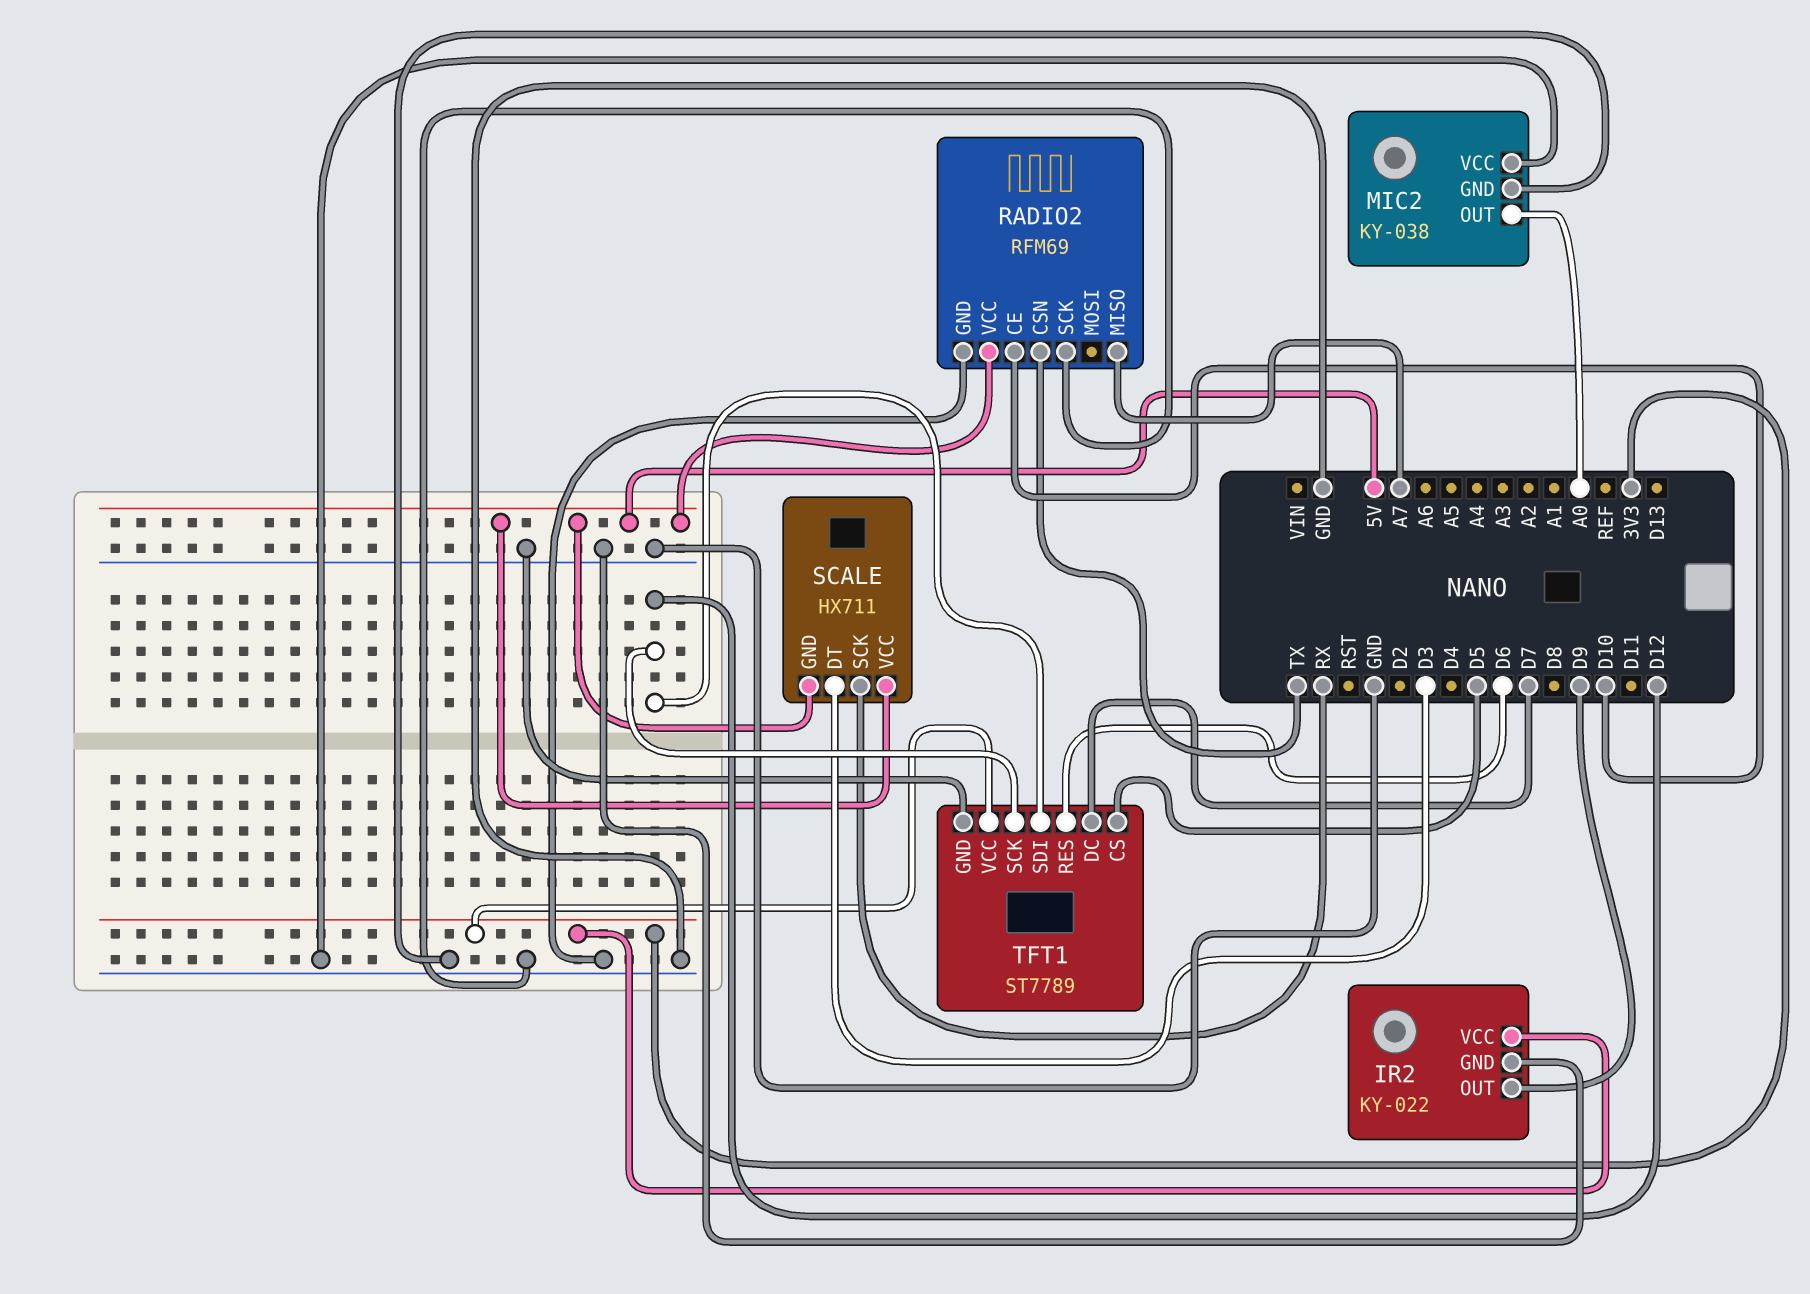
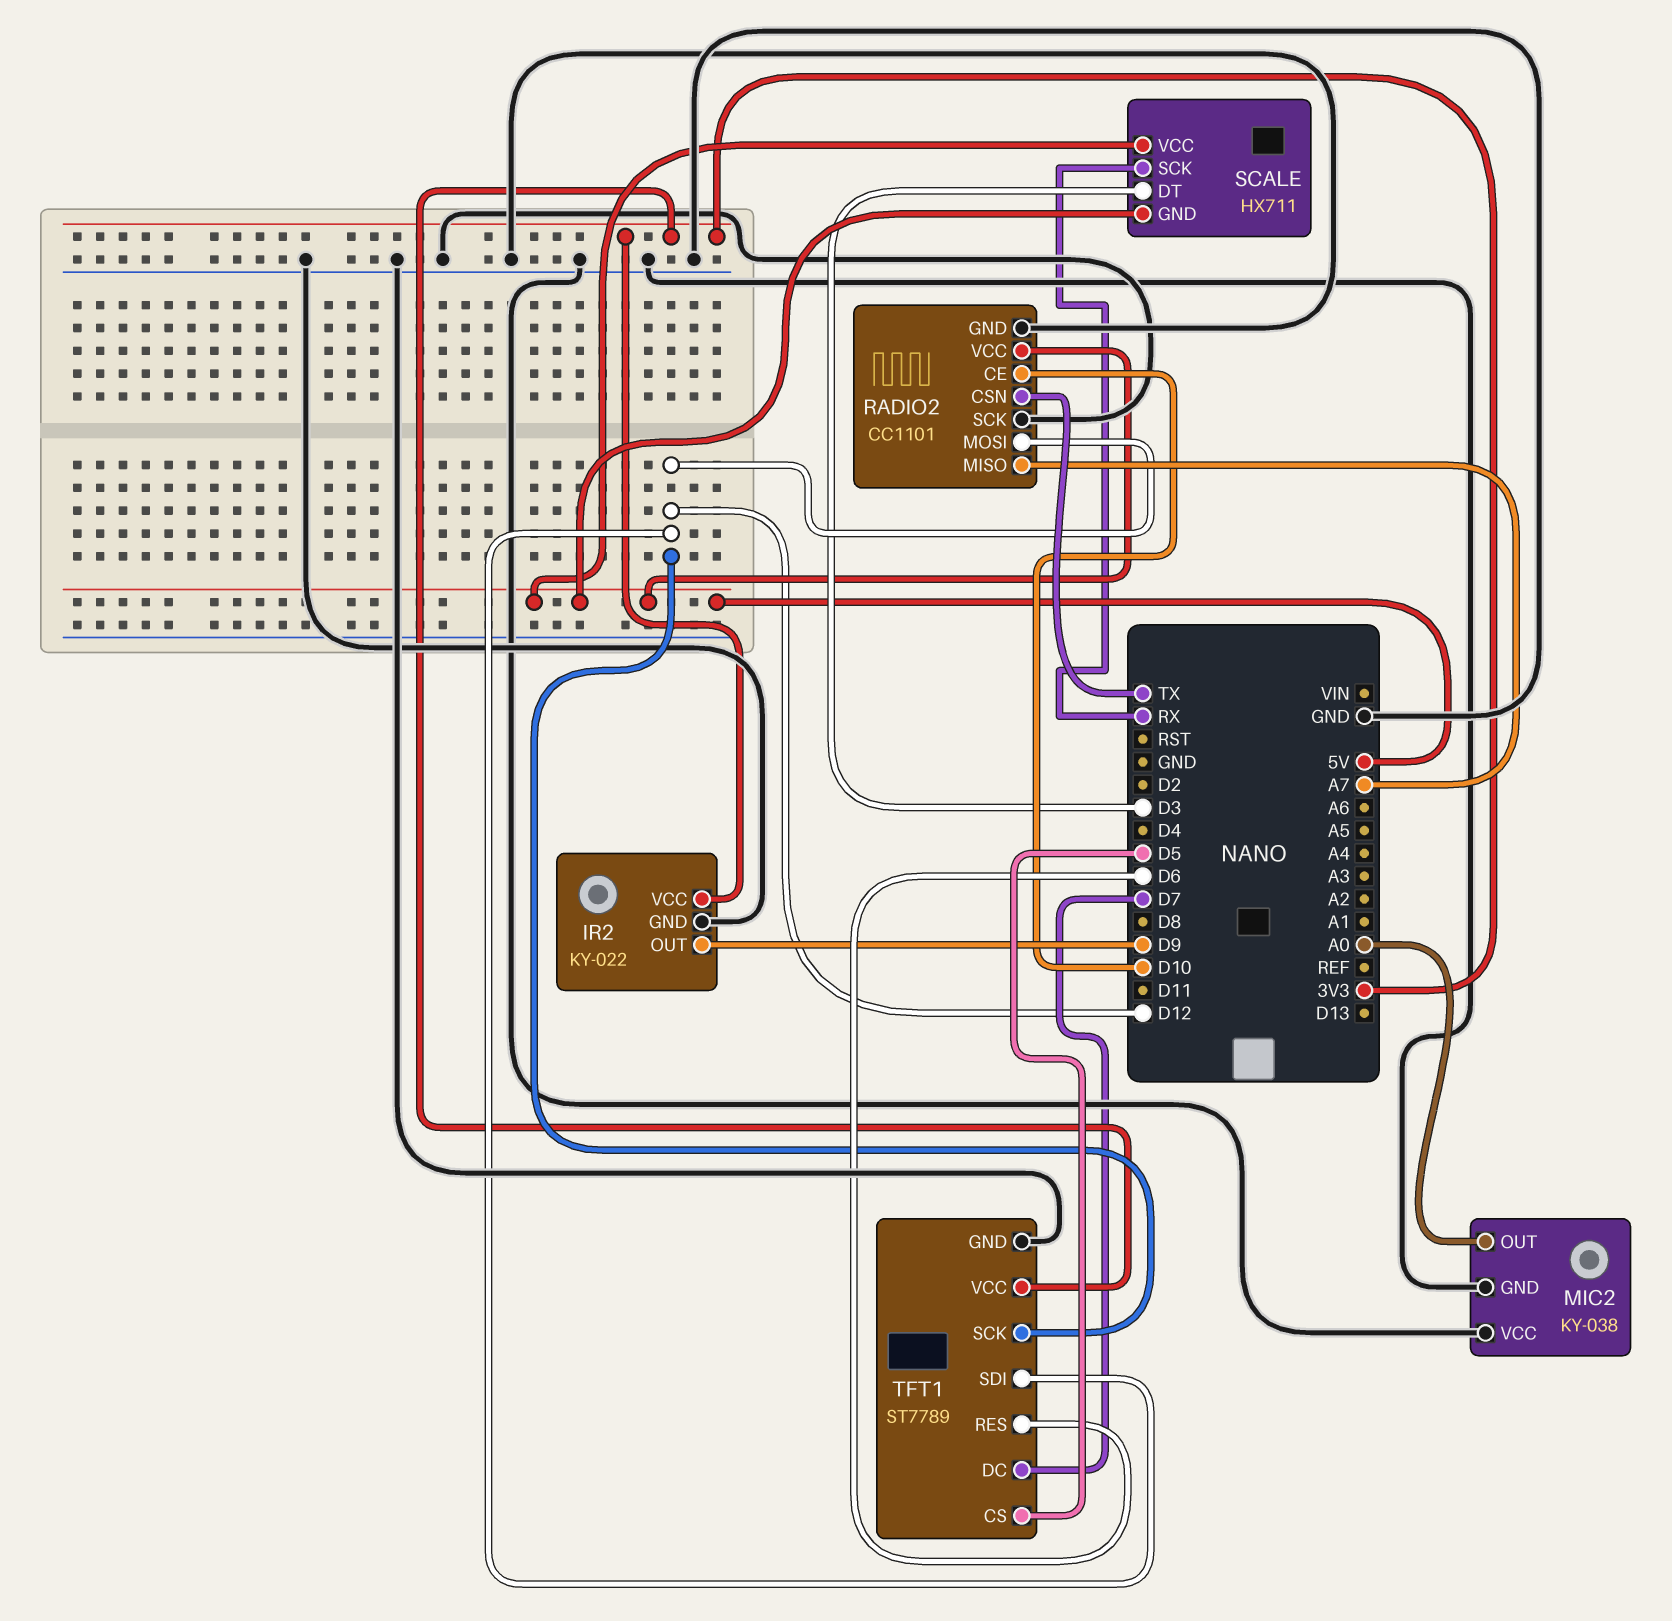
RADIO2: RFM69 -> CC1101
RADIO2 pin MOSI: none -> D12

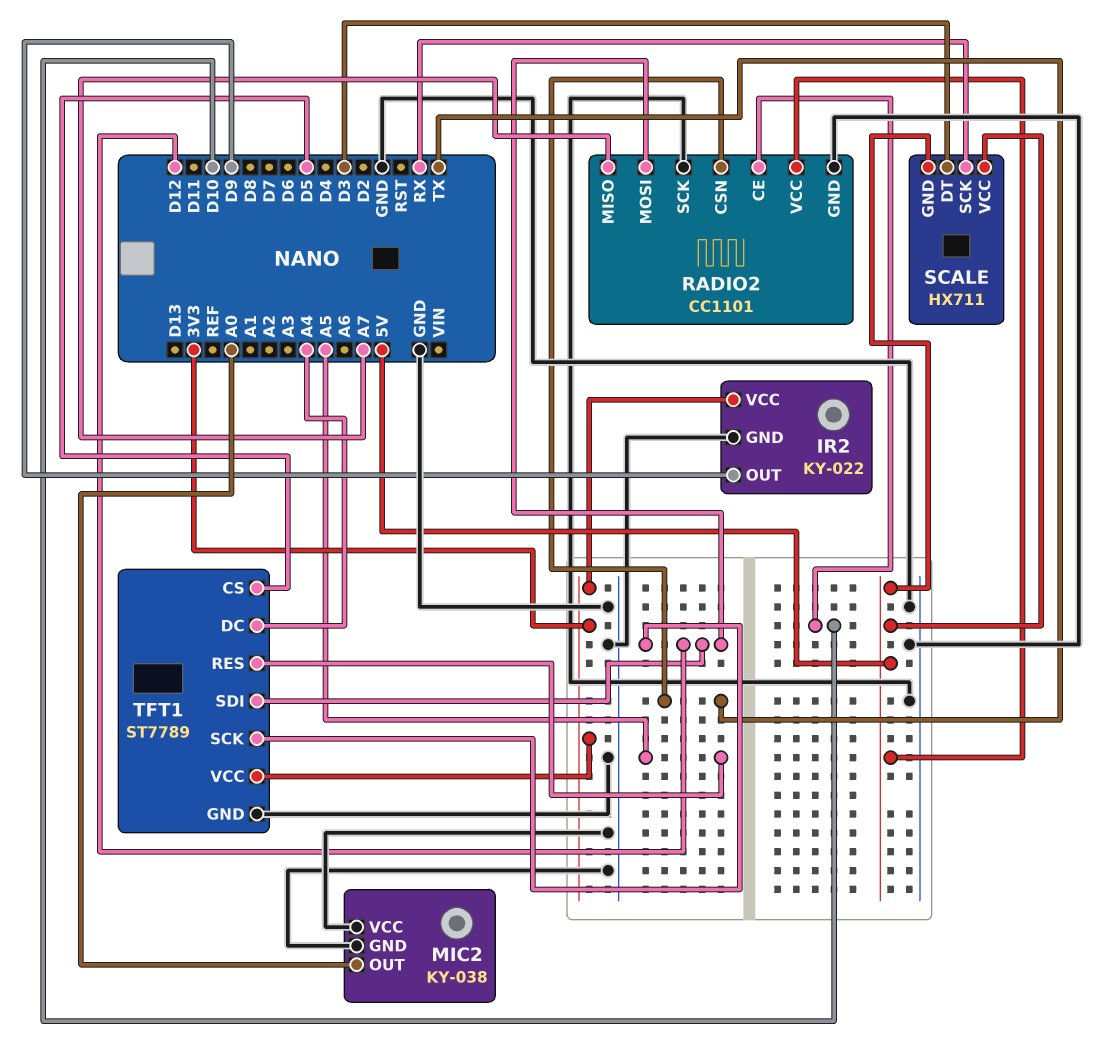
TFT1 pin DC: D7 -> A4
TFT1 pin RES: D6 -> A5

